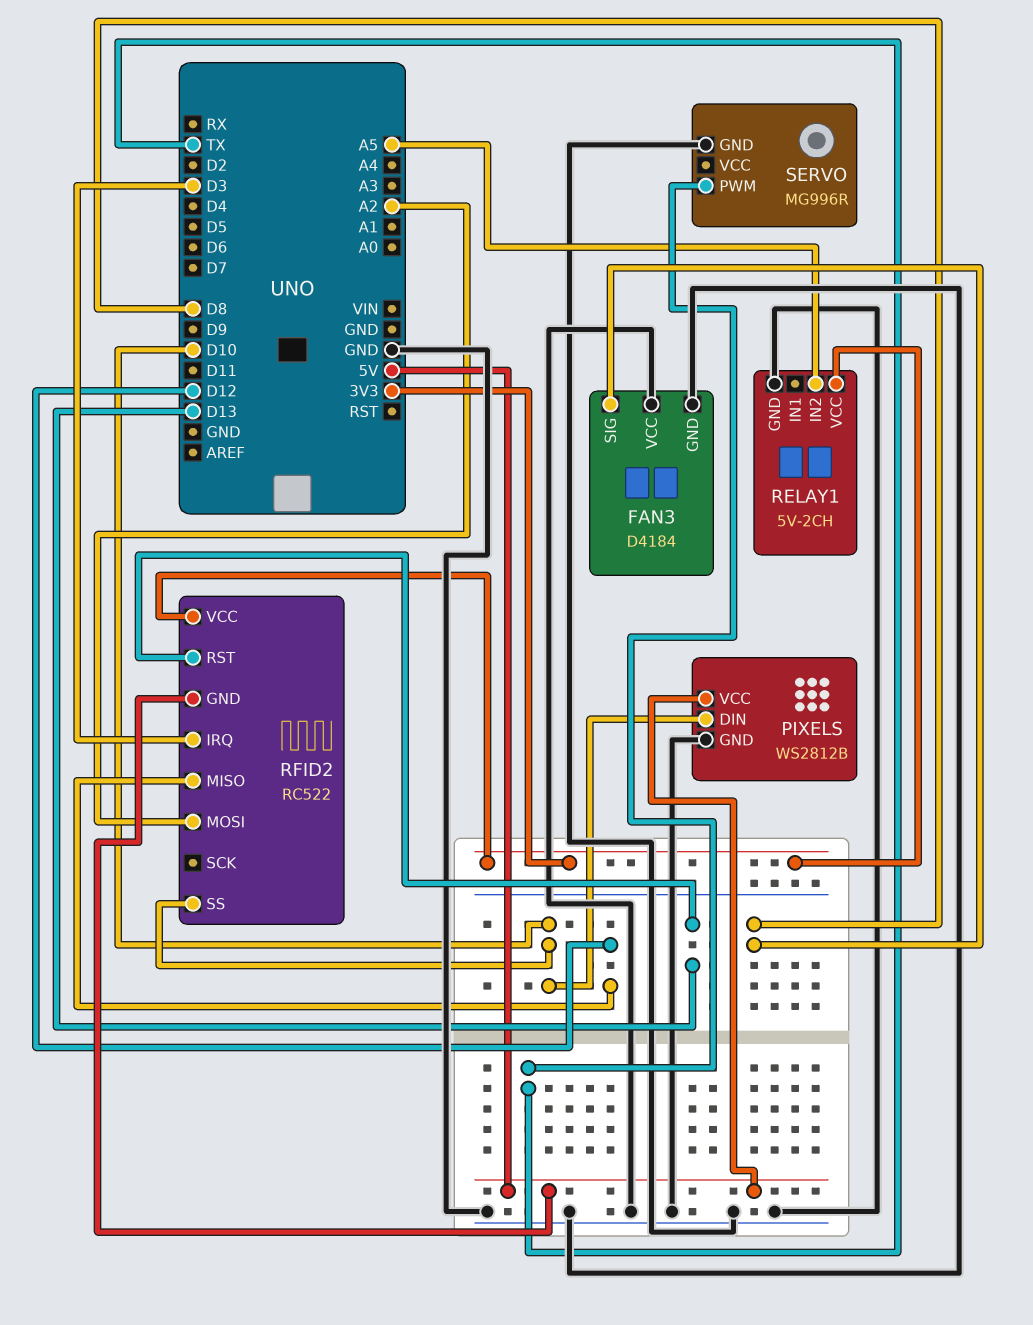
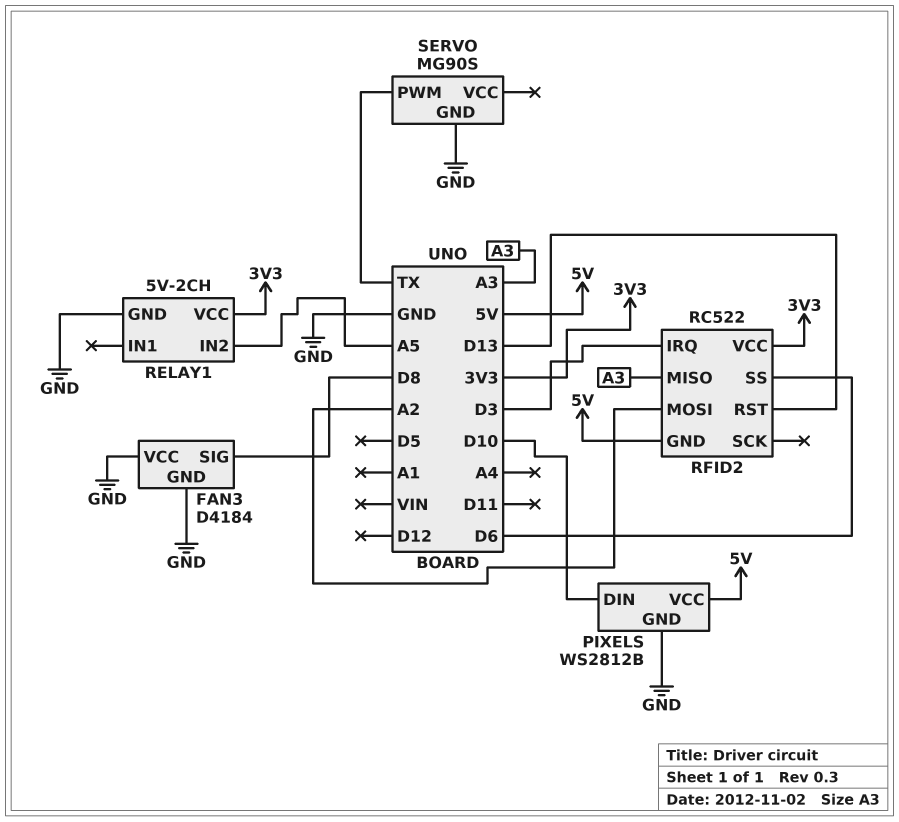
RFID2 pin MISO: D12 -> A3
RFID2 pin SS: D10 -> D6
SERVO: MG996R -> MG90S

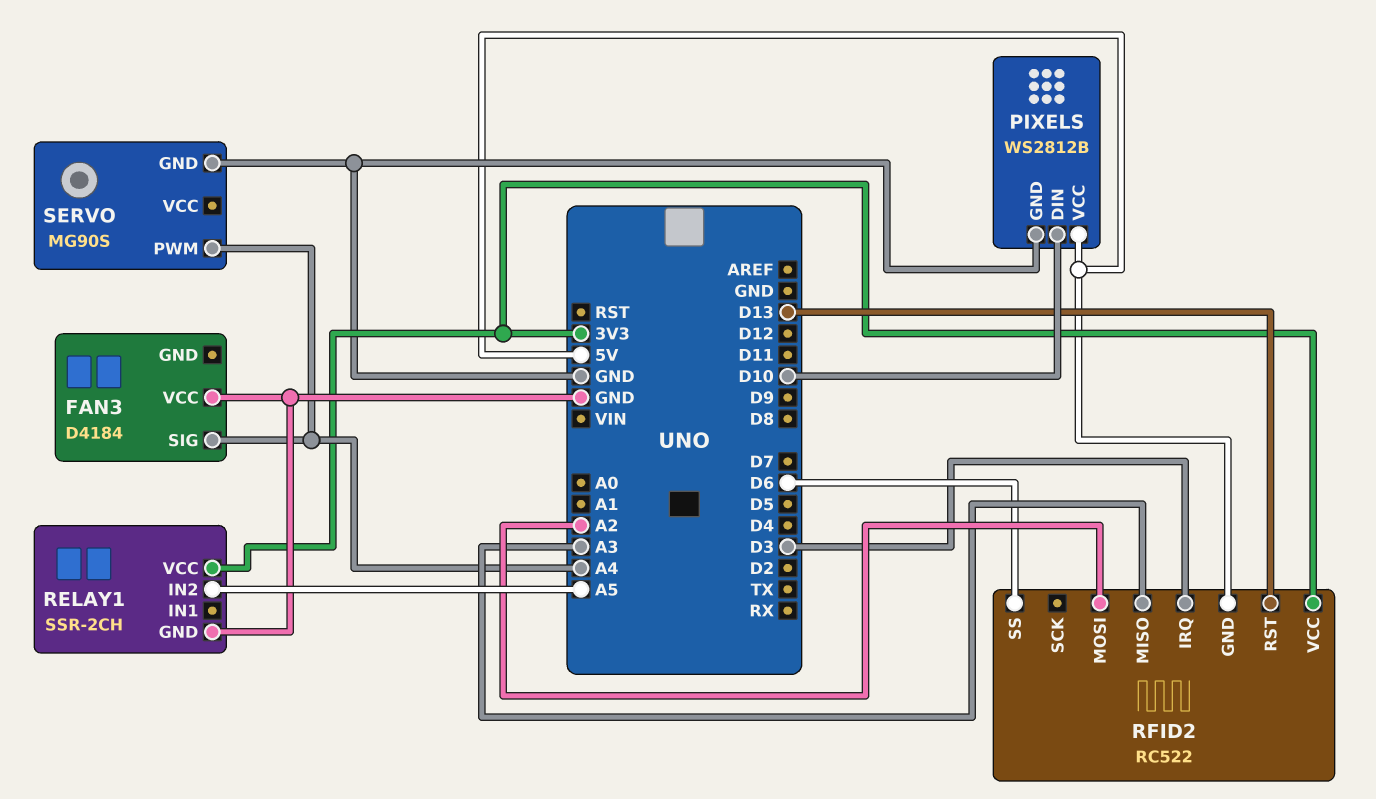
FAN3 pin GND: GND -> none
FAN3 pin SIG: D8 -> A4
RELAY1: 5V-2CH -> SSR-2CH
SERVO pin PWM: TX -> A4

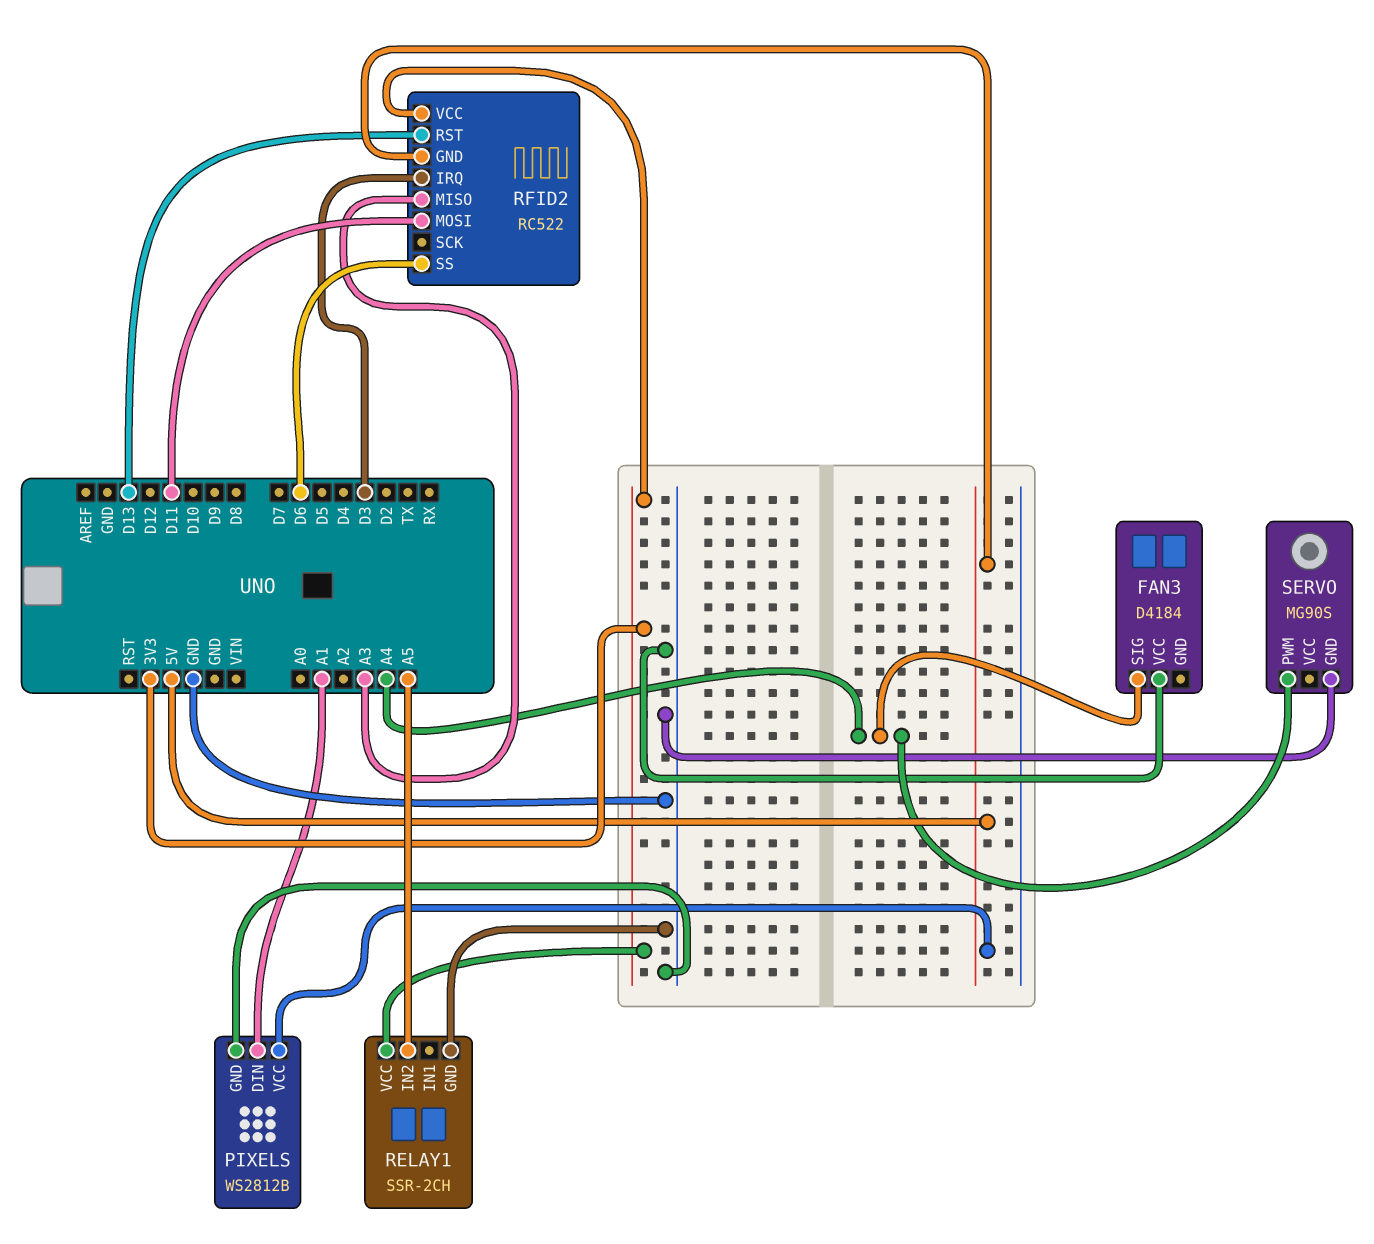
PIXELS pin DIN: D10 -> A1
RFID2 pin MOSI: A2 -> D11

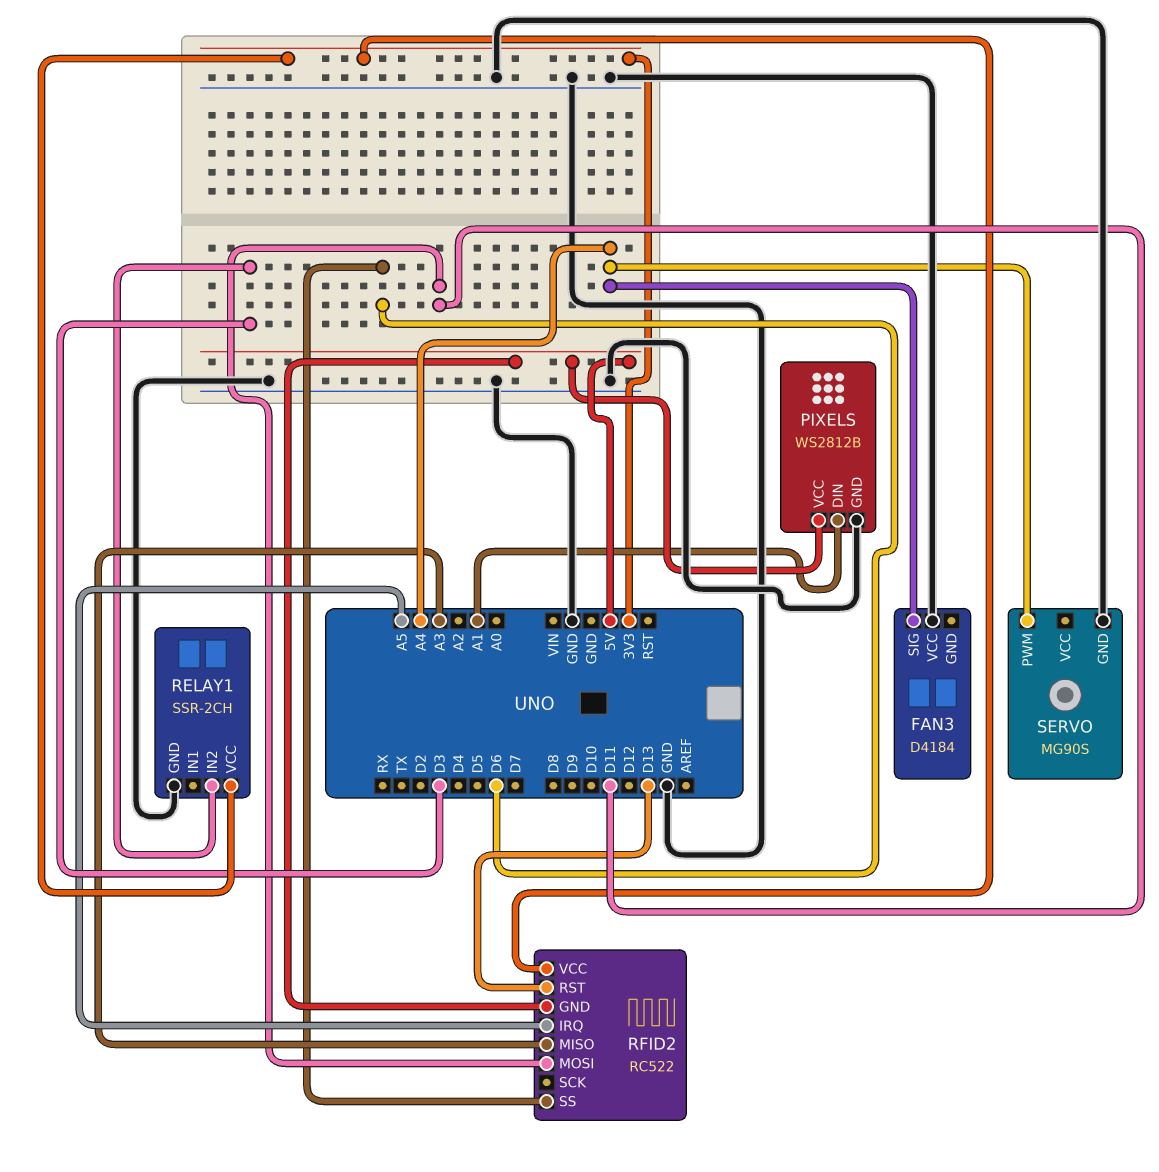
RELAY1 pin IN2: A5 -> D3
RFID2 pin IRQ: D3 -> A5

